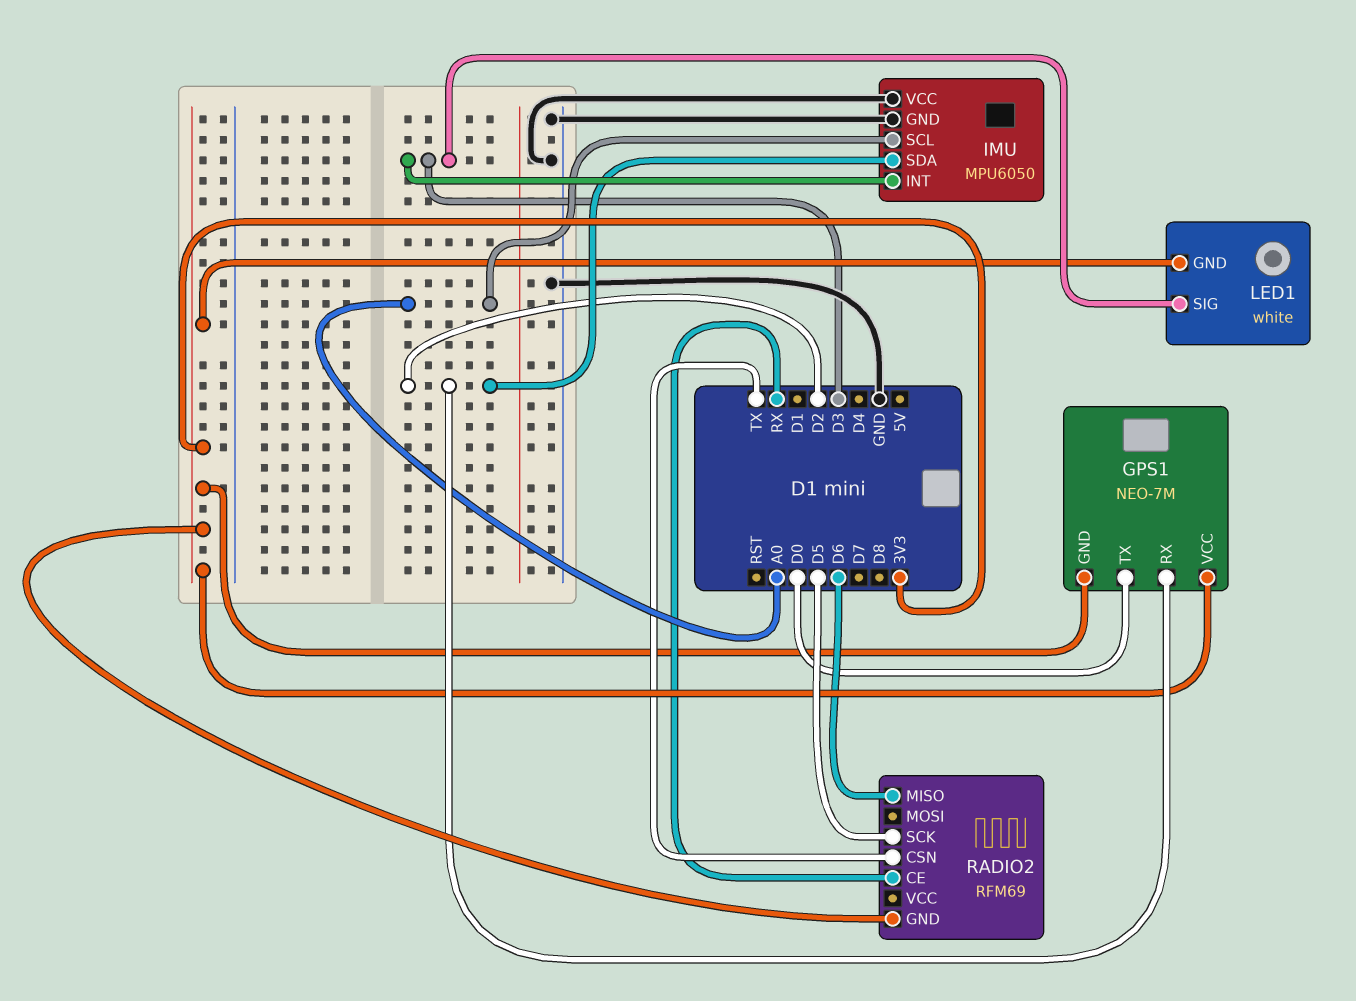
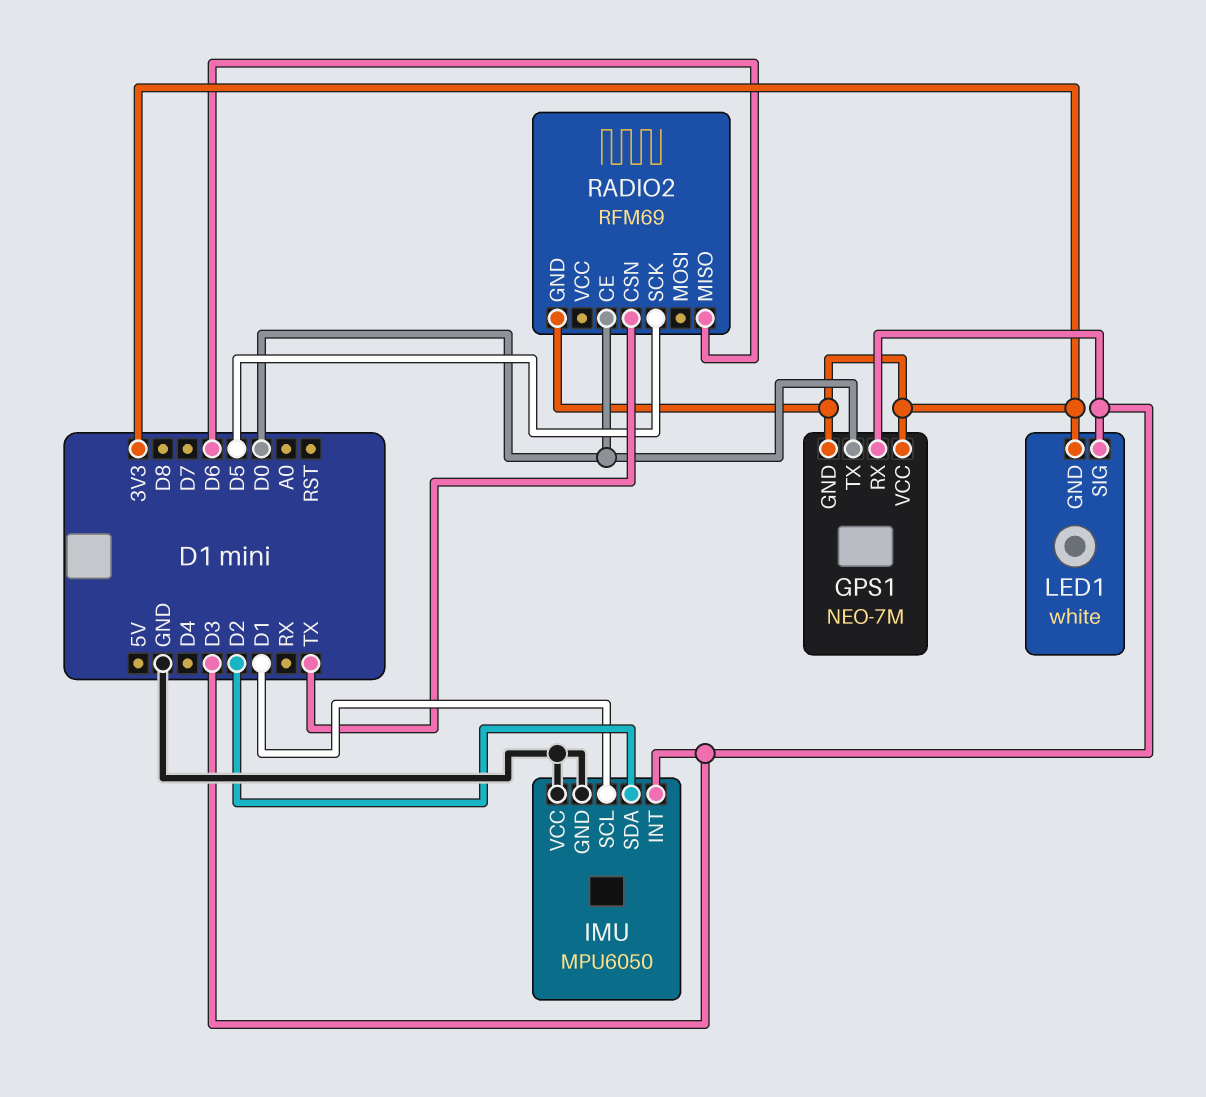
GPS1 pin RX: D2 -> D3
IMU pin SCL: A0 -> D1
RADIO2 pin CE: RX -> D0

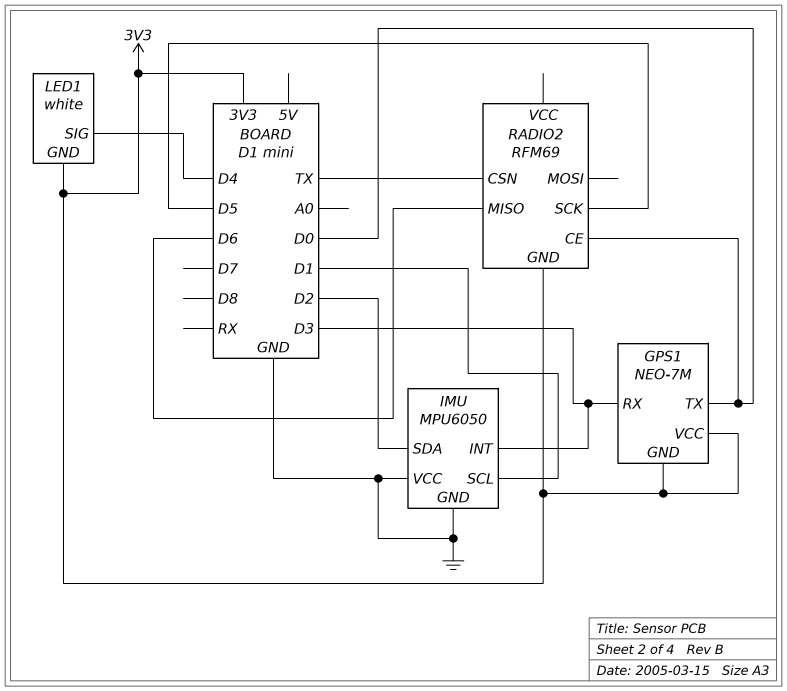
LED1 pin SIG: D3 -> D4

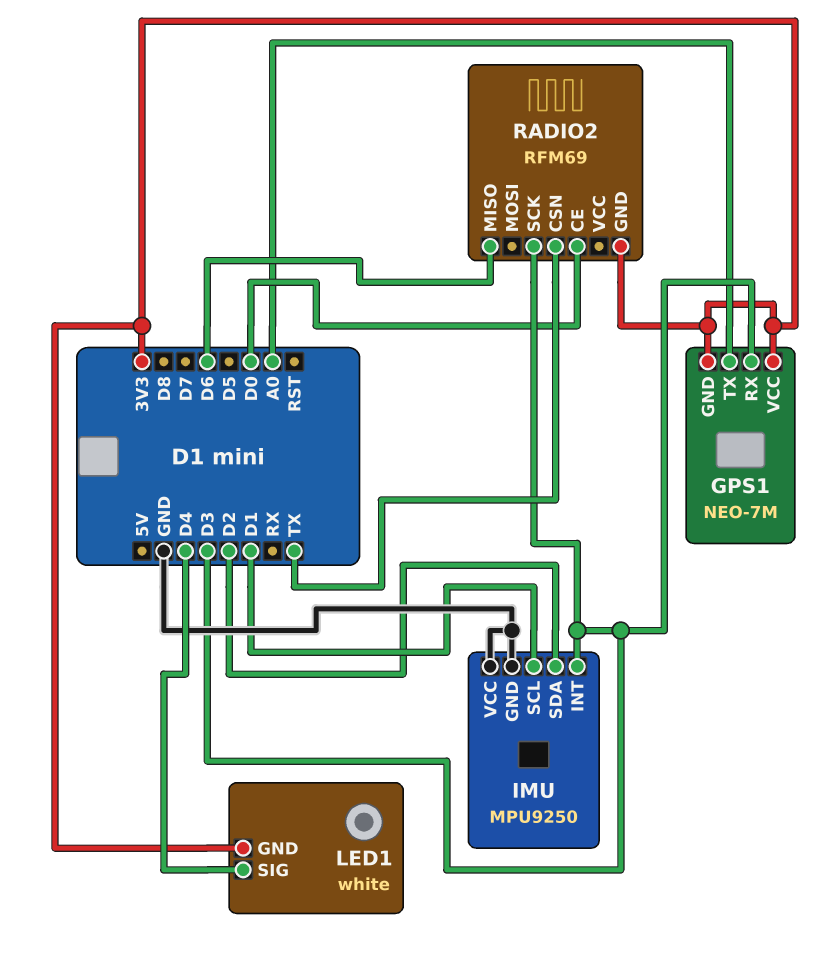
GPS1 pin TX: D0 -> A0
IMU: MPU6050 -> MPU9250
RADIO2 pin SCK: D5 -> D3

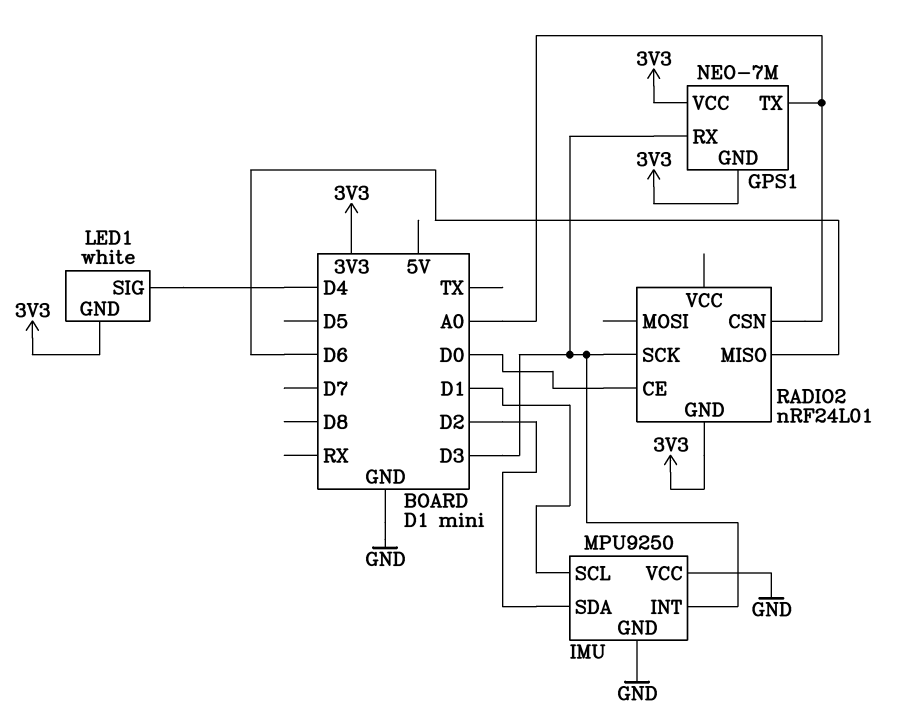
RADIO2: RFM69 -> nRF24L01
RADIO2 pin CSN: TX -> A0

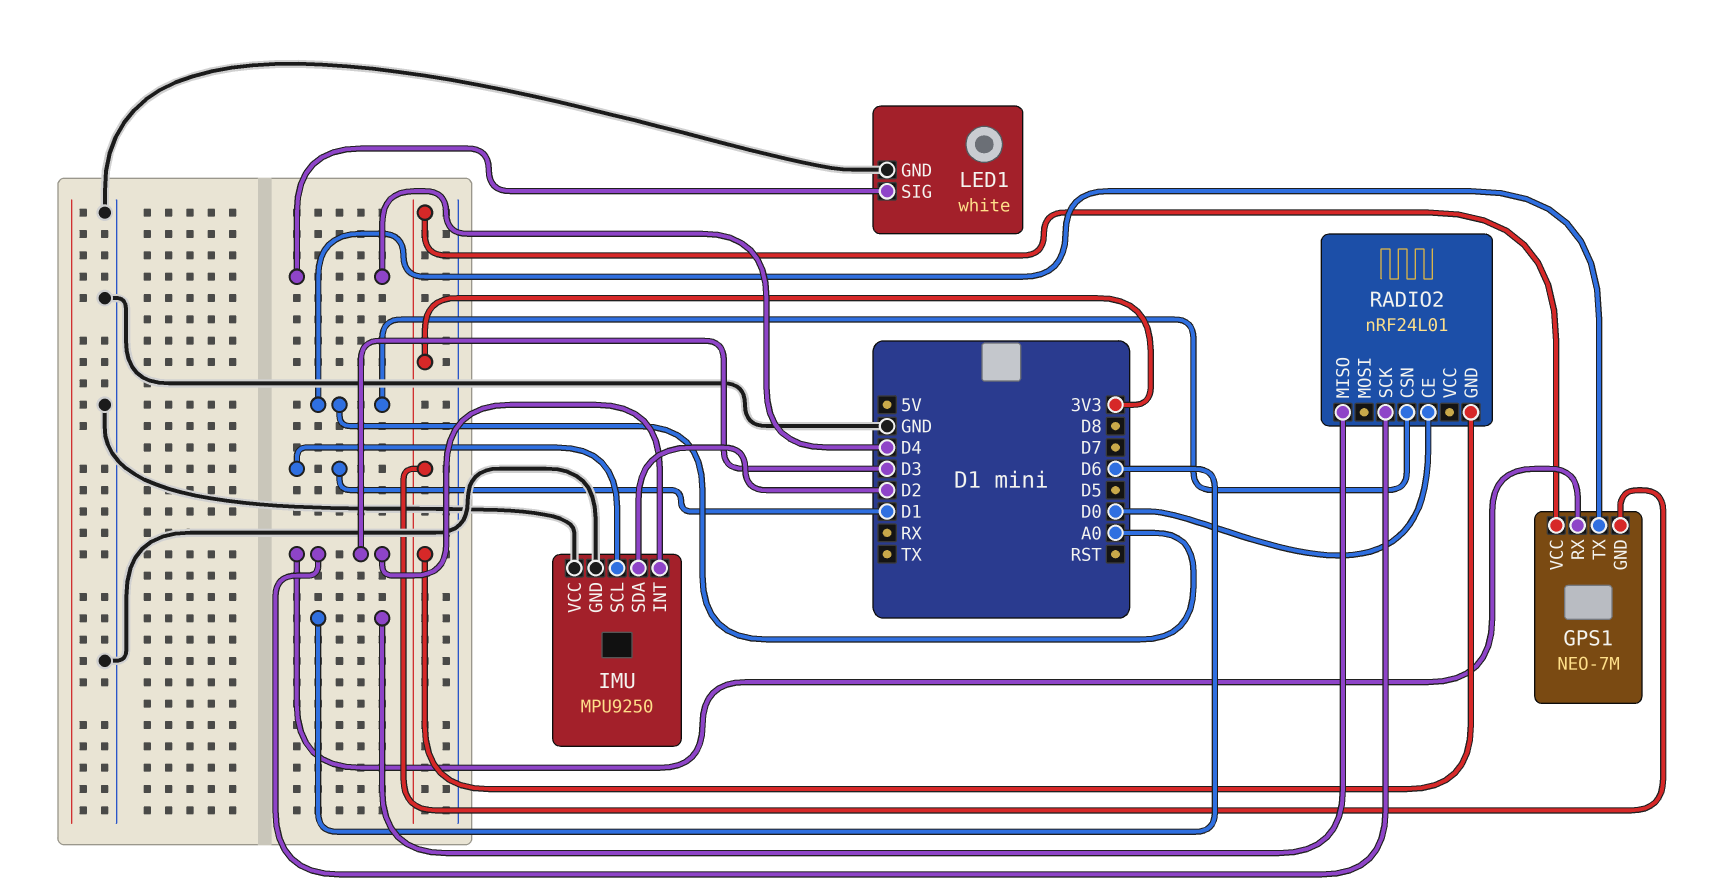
LED1 pin GND: 3V3 -> GND

